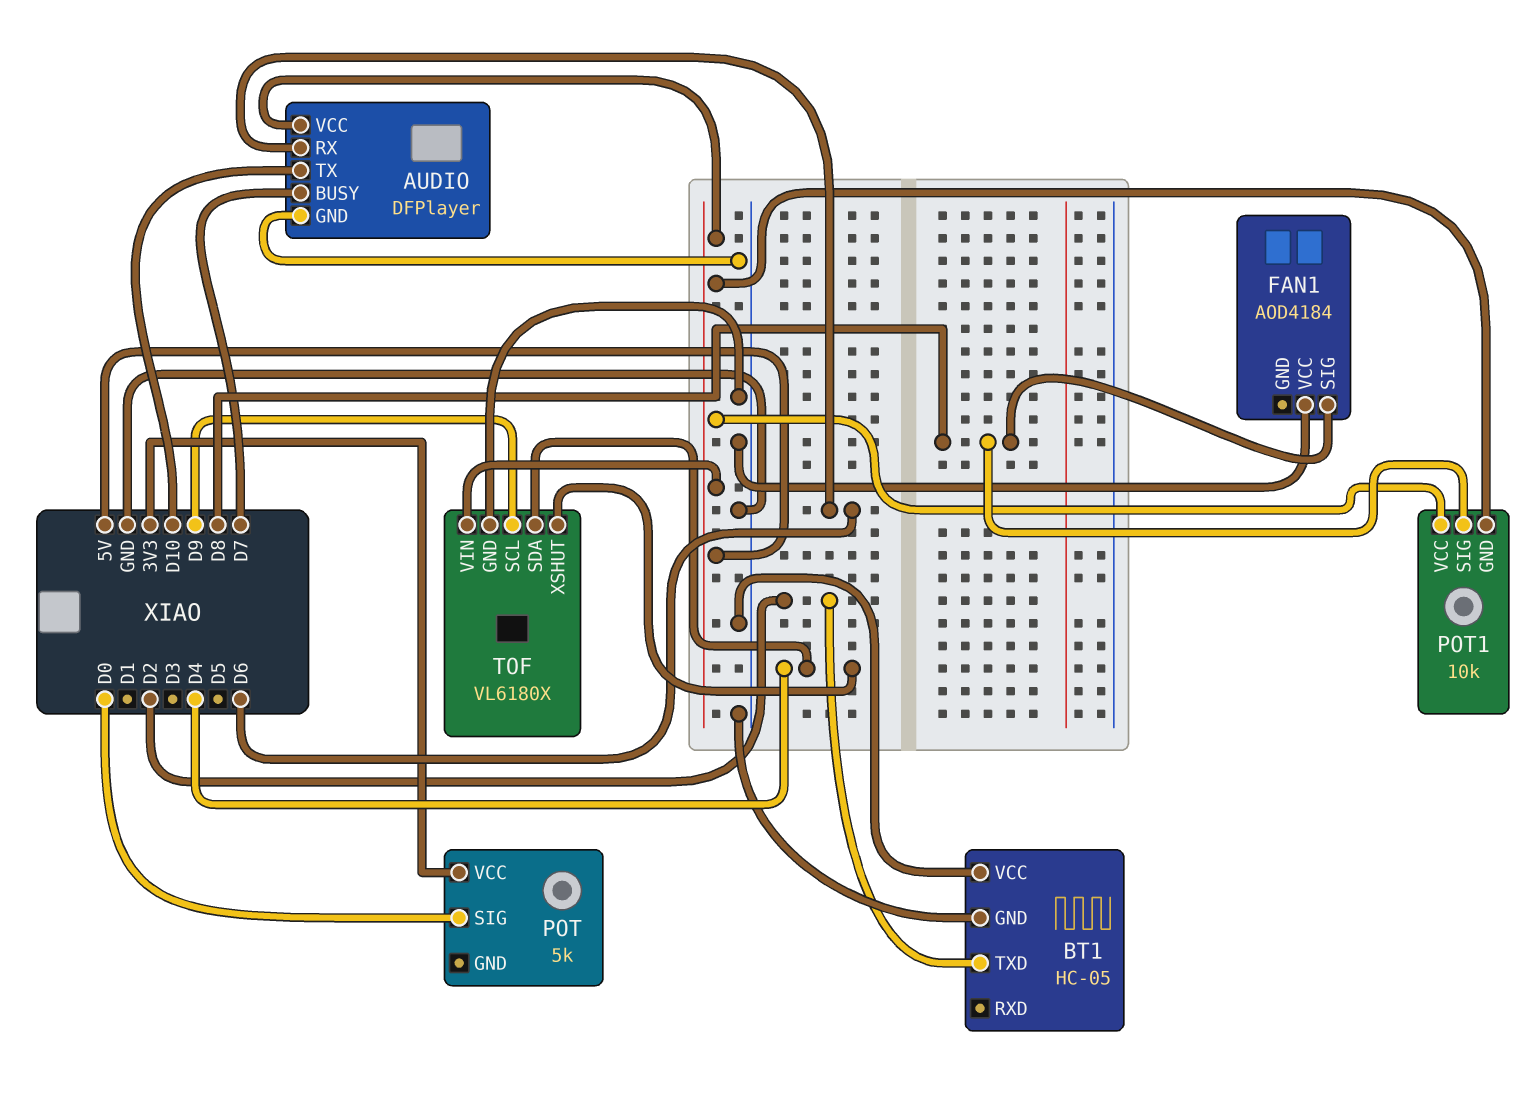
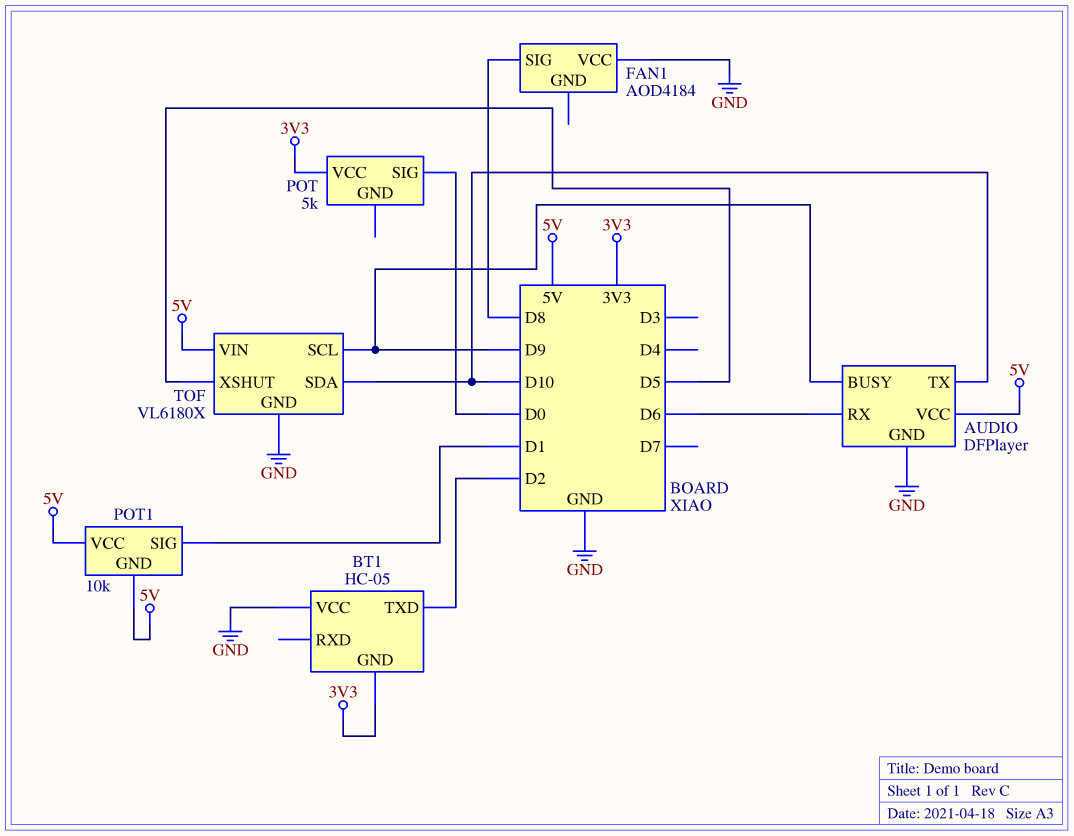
AUDIO pin BUSY: D7 -> D9
BT1 pin GND: GND -> 3V3
POT1 pin SIG: D8 -> D1
TOF pin SDA: D4 -> D10
TOF pin XSHUT: D4 -> D5

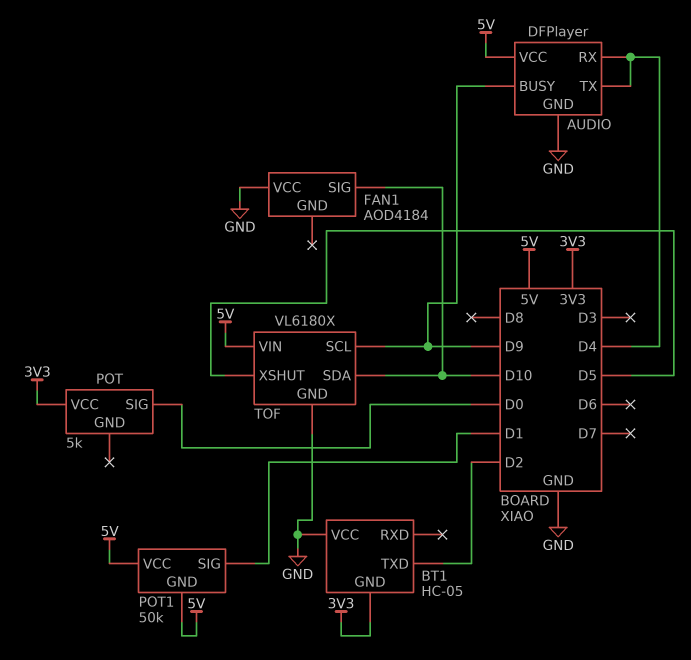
AUDIO pin RX: D6 -> D4
AUDIO pin TX: D10 -> D4
FAN1 pin SIG: D8 -> D10
POT1: 10k -> 50k

